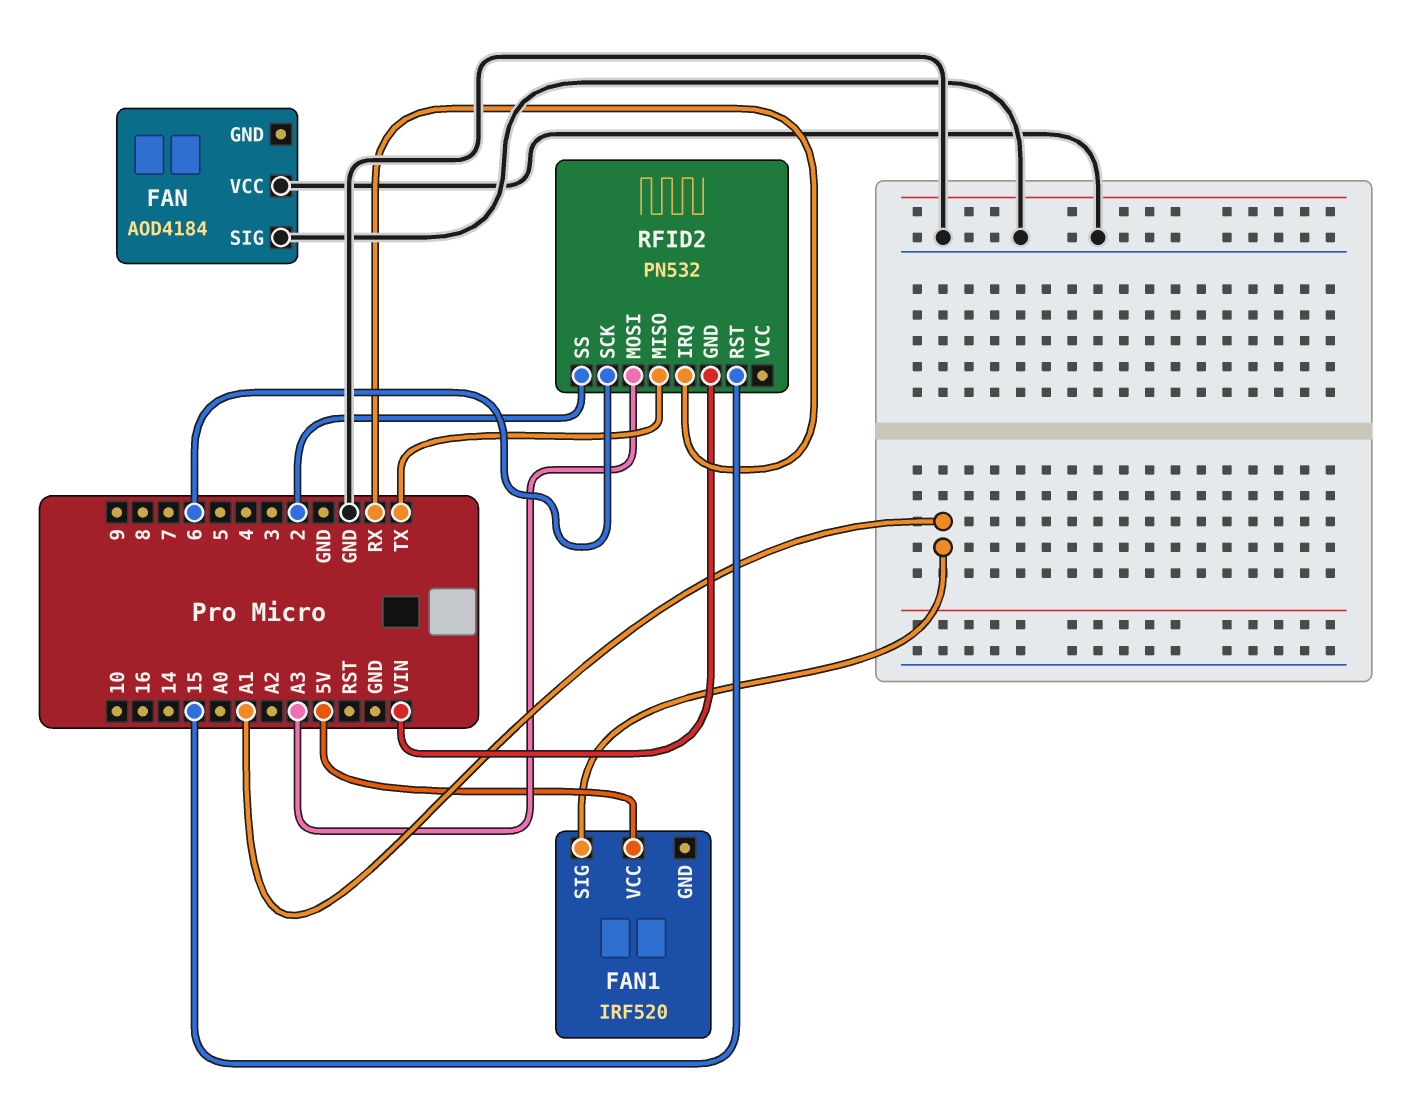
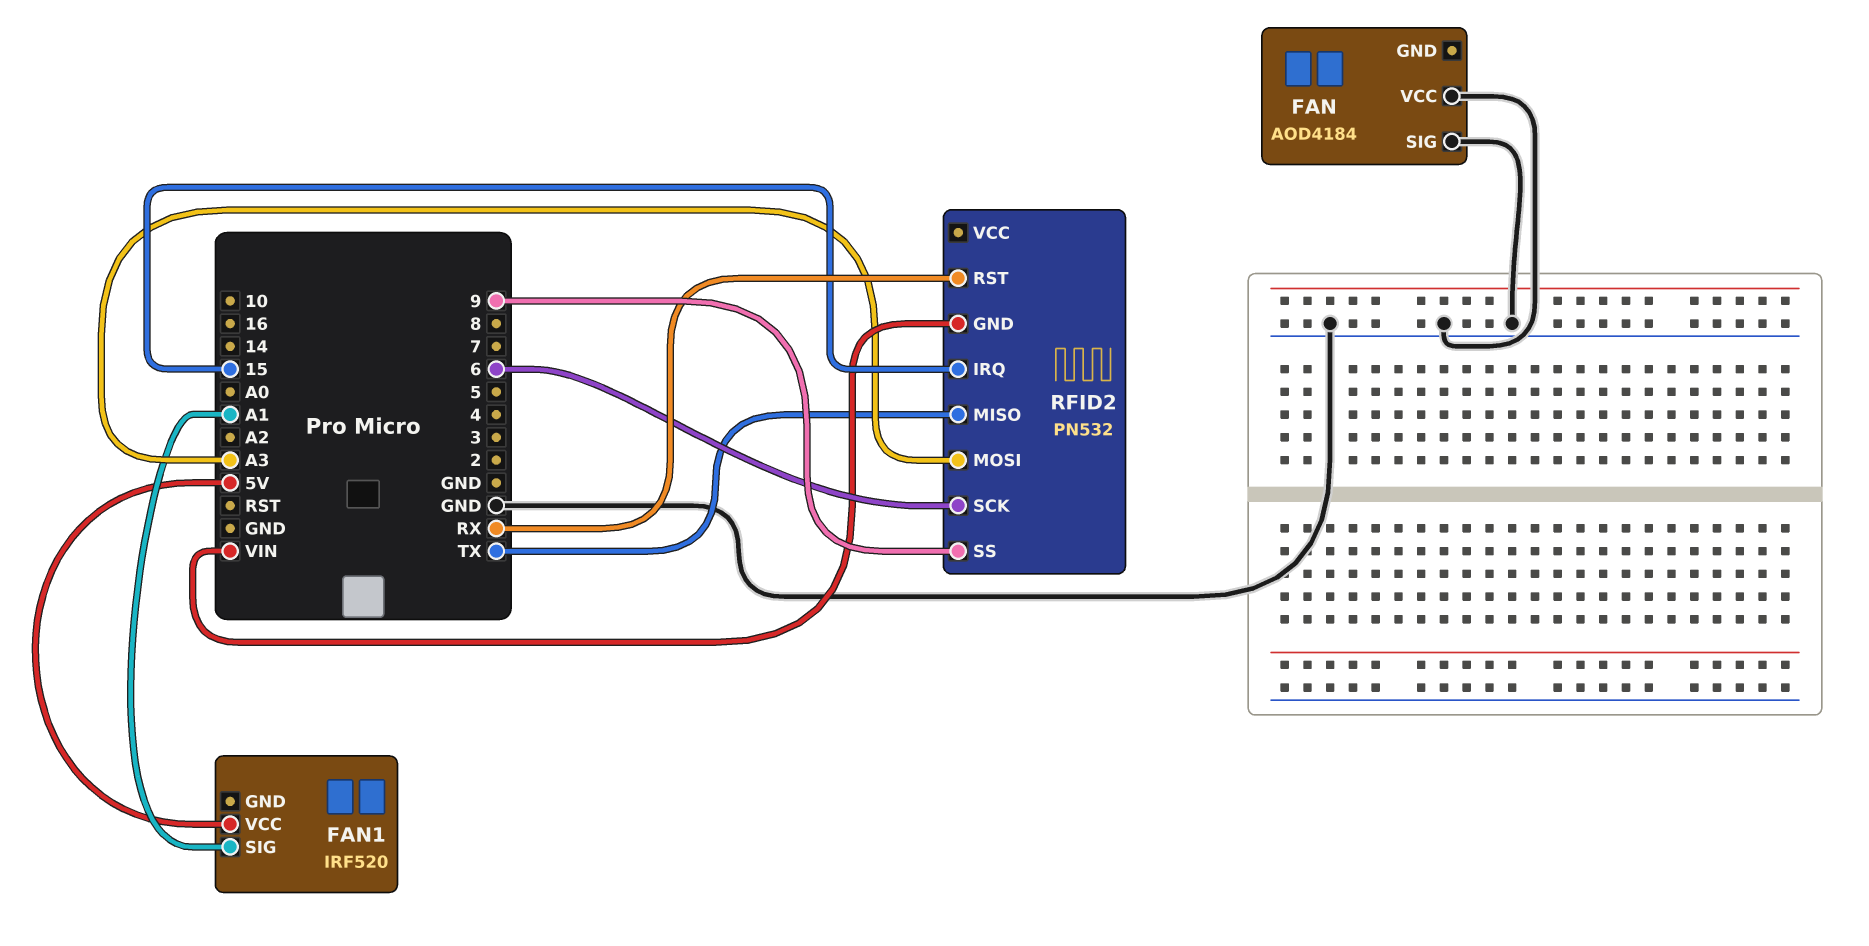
RFID2 pin IRQ: RX -> 15
RFID2 pin RST: 15 -> RX
RFID2 pin SS: 2 -> 9

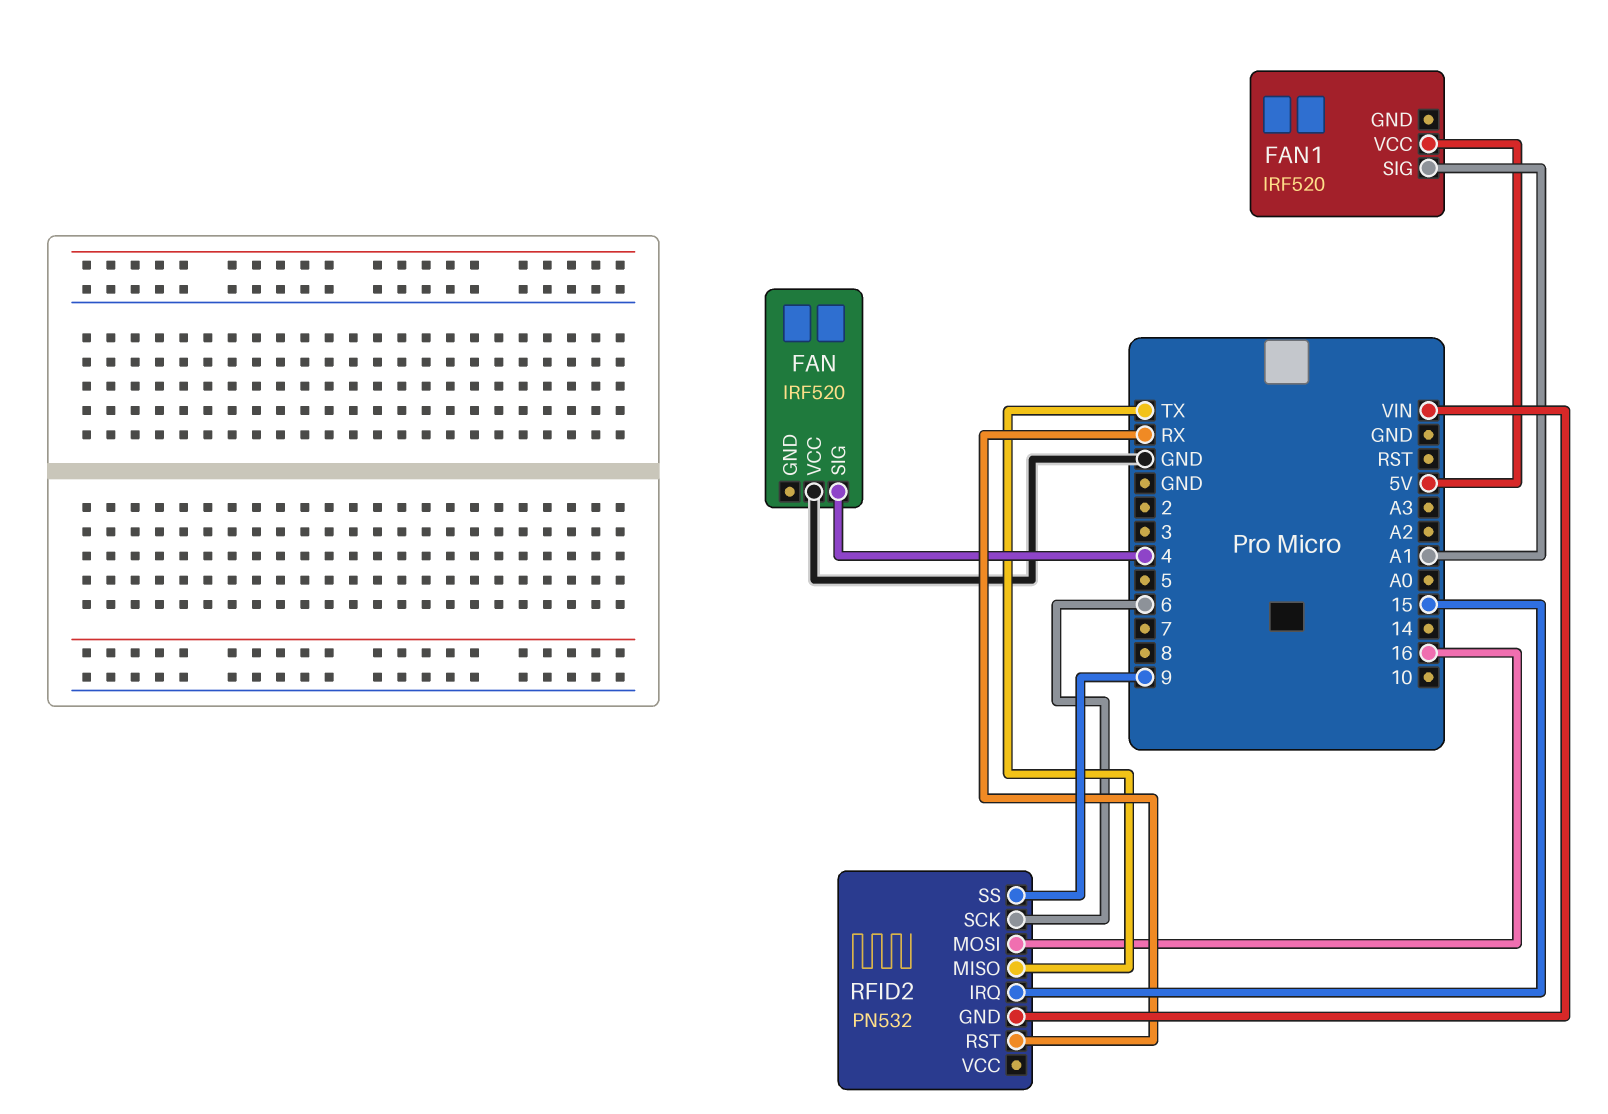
FAN: AOD4184 -> IRF520
FAN pin SIG: GND -> 4
RFID2 pin MOSI: A3 -> 16

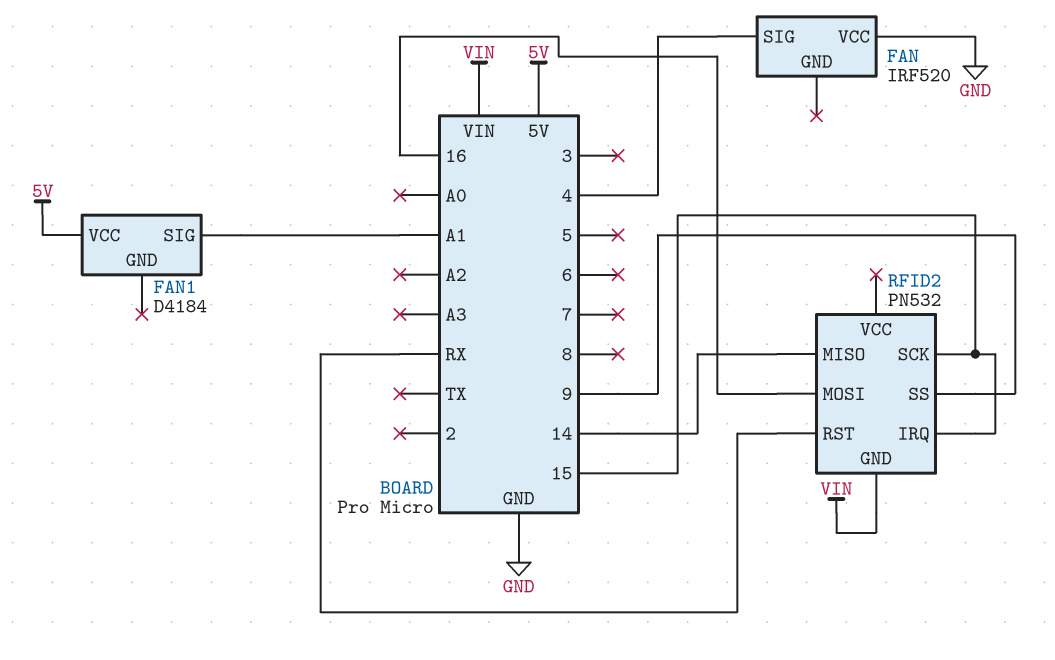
FAN1: IRF520 -> D4184
RFID2 pin MISO: TX -> 14
RFID2 pin SCK: 6 -> 15

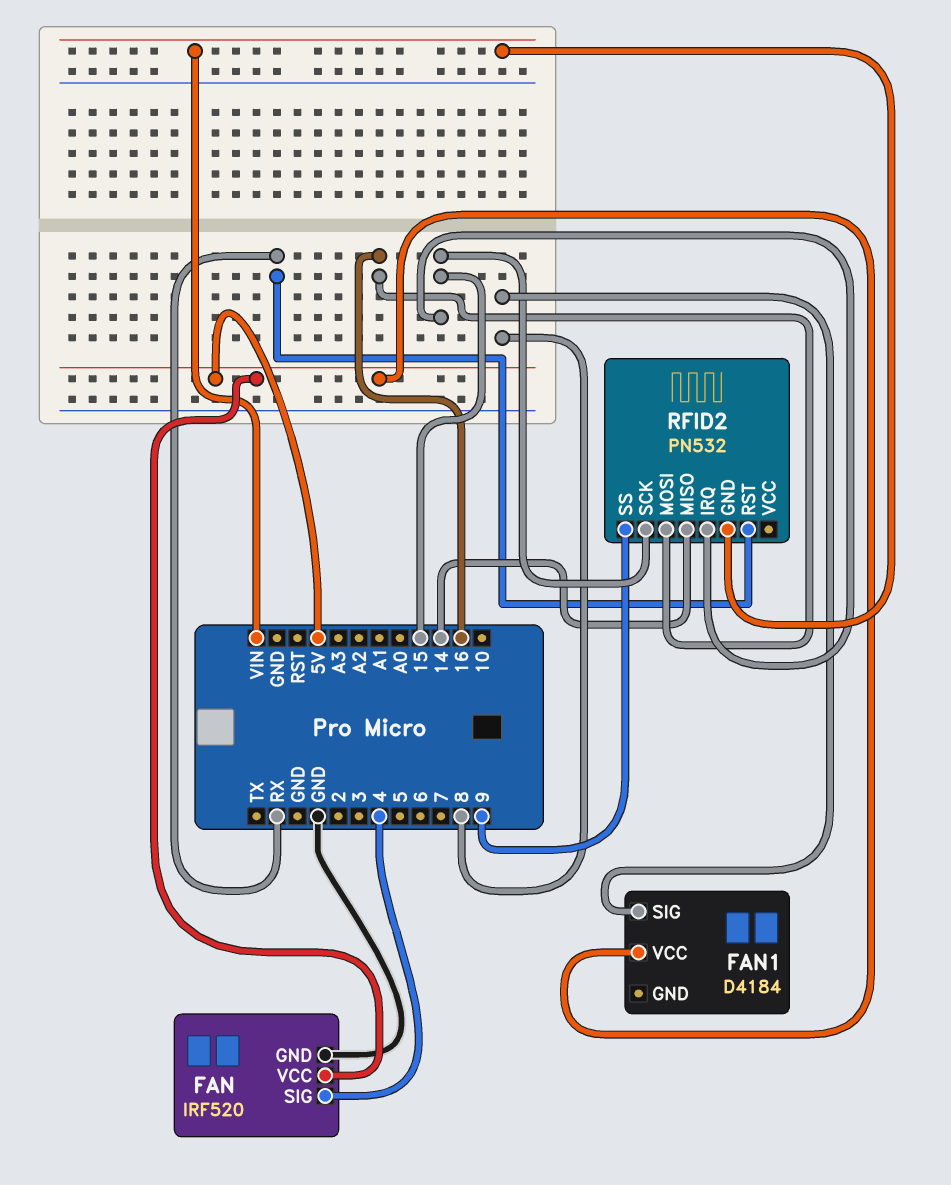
FAN pin GND: none -> GND
FAN pin VCC: GND -> 5V
FAN1 pin SIG: A1 -> 8

